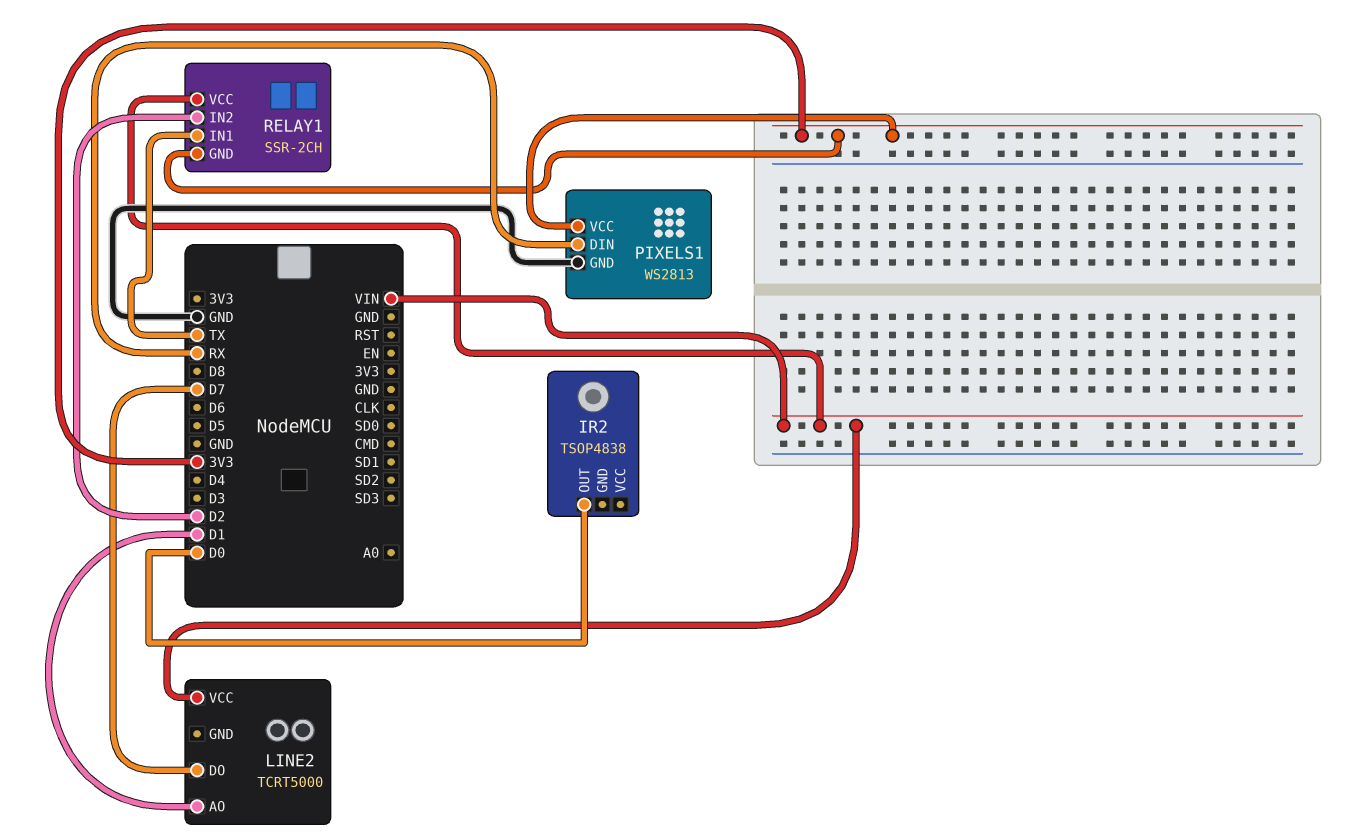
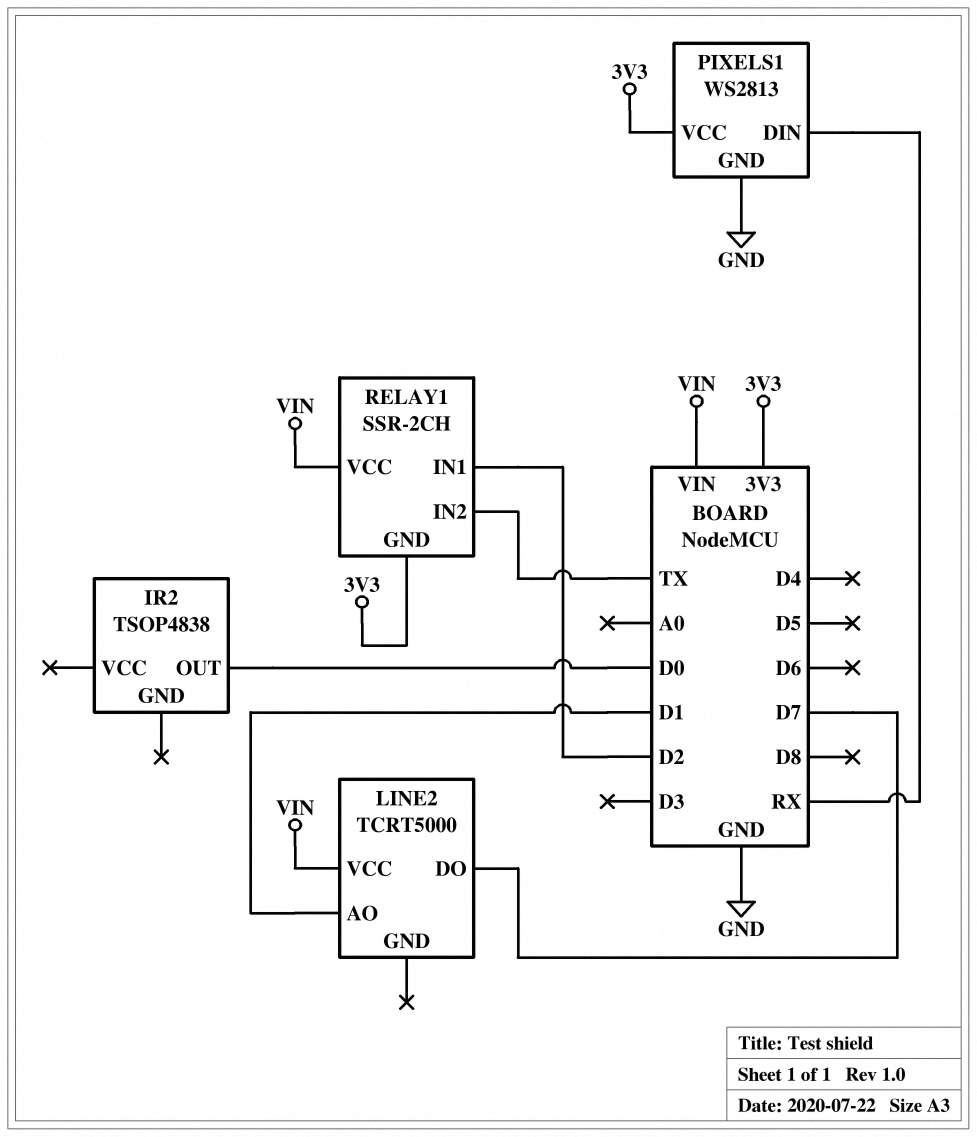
RELAY1 pin IN1: TX -> D2
RELAY1 pin IN2: D2 -> TX

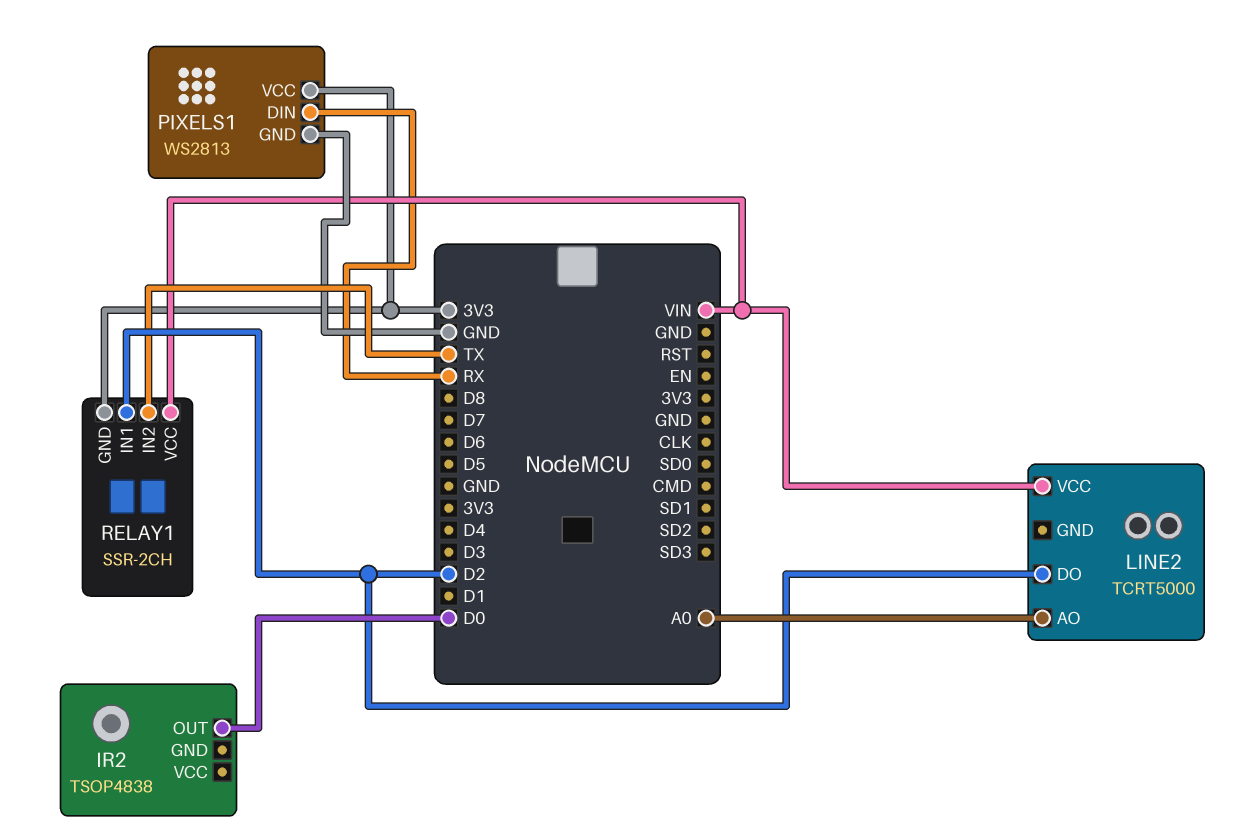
LINE2 pin AO: D1 -> A0
LINE2 pin DO: D7 -> D2

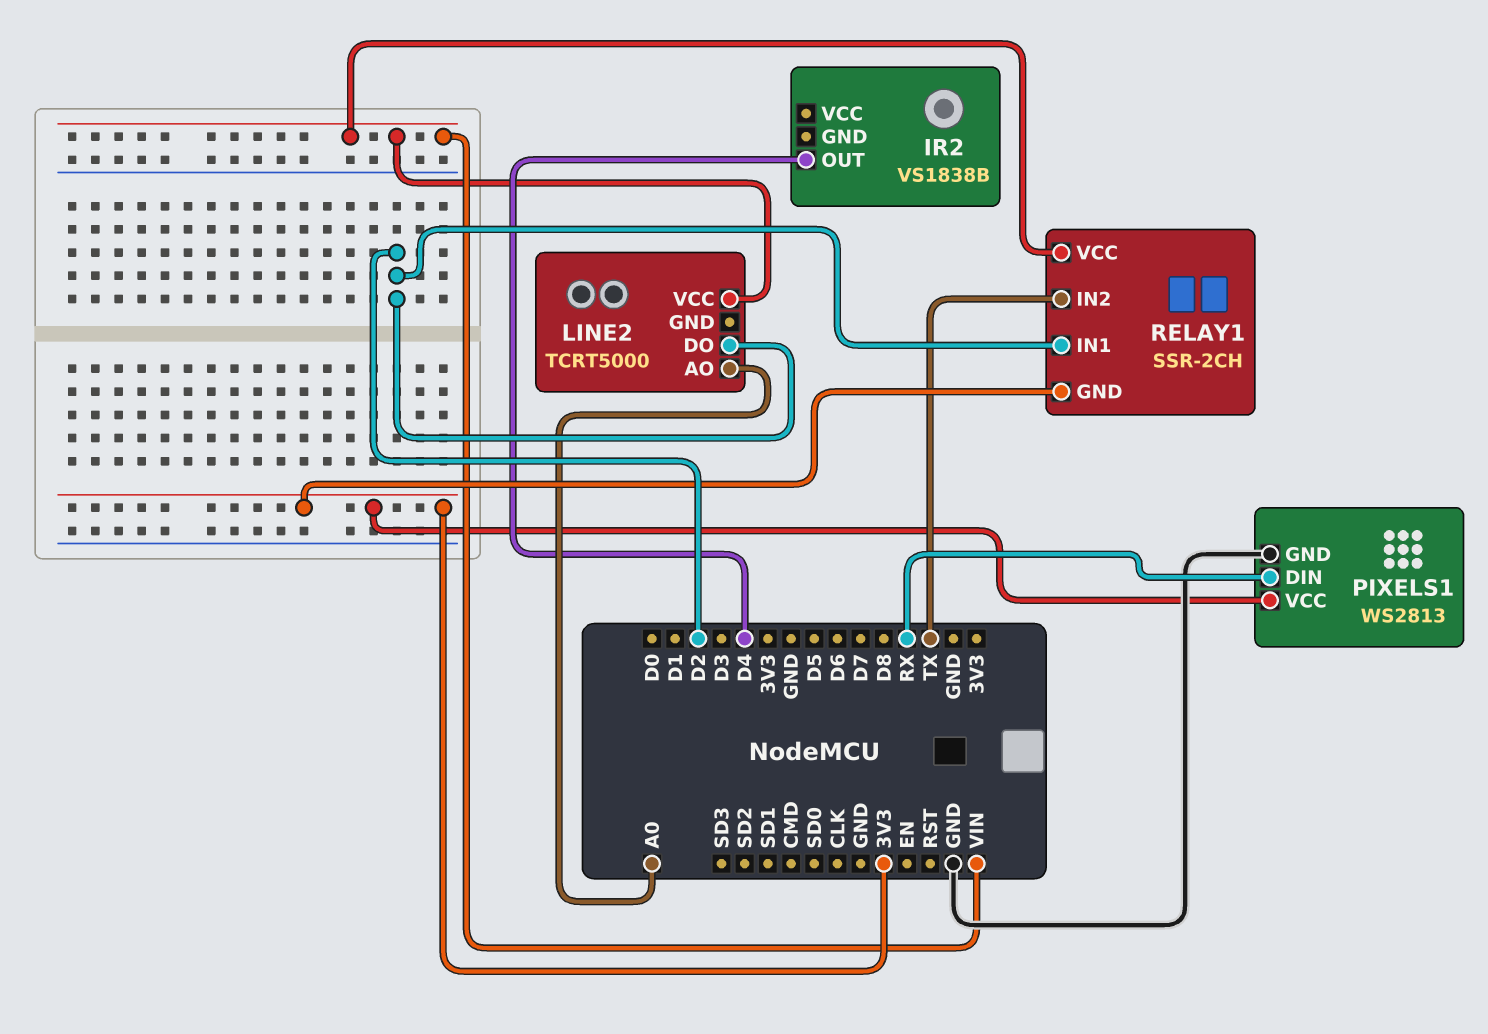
IR2: TSOP4838 -> VS1838B
IR2 pin OUT: D0 -> D4

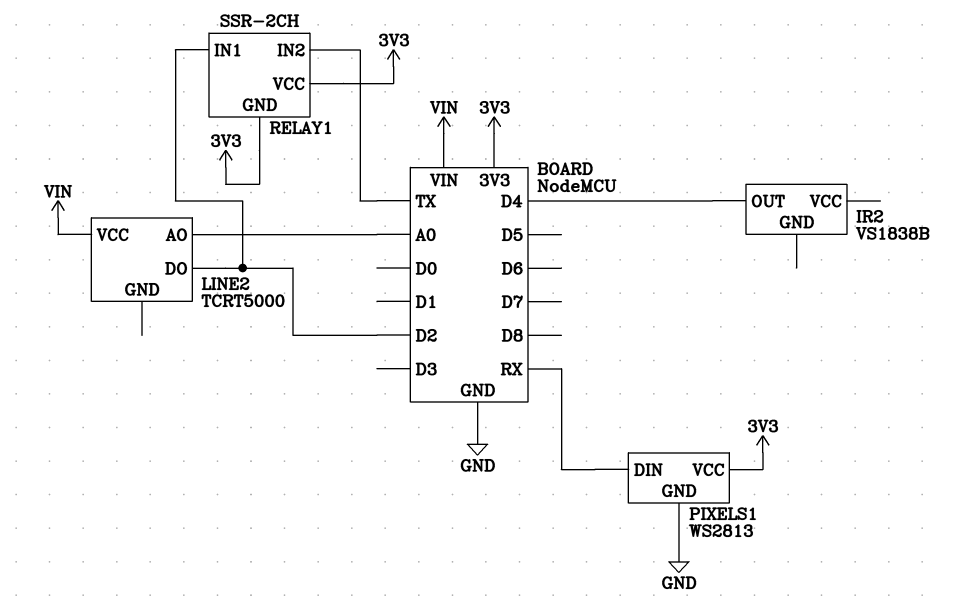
RELAY1 pin VCC: VIN -> 3V3

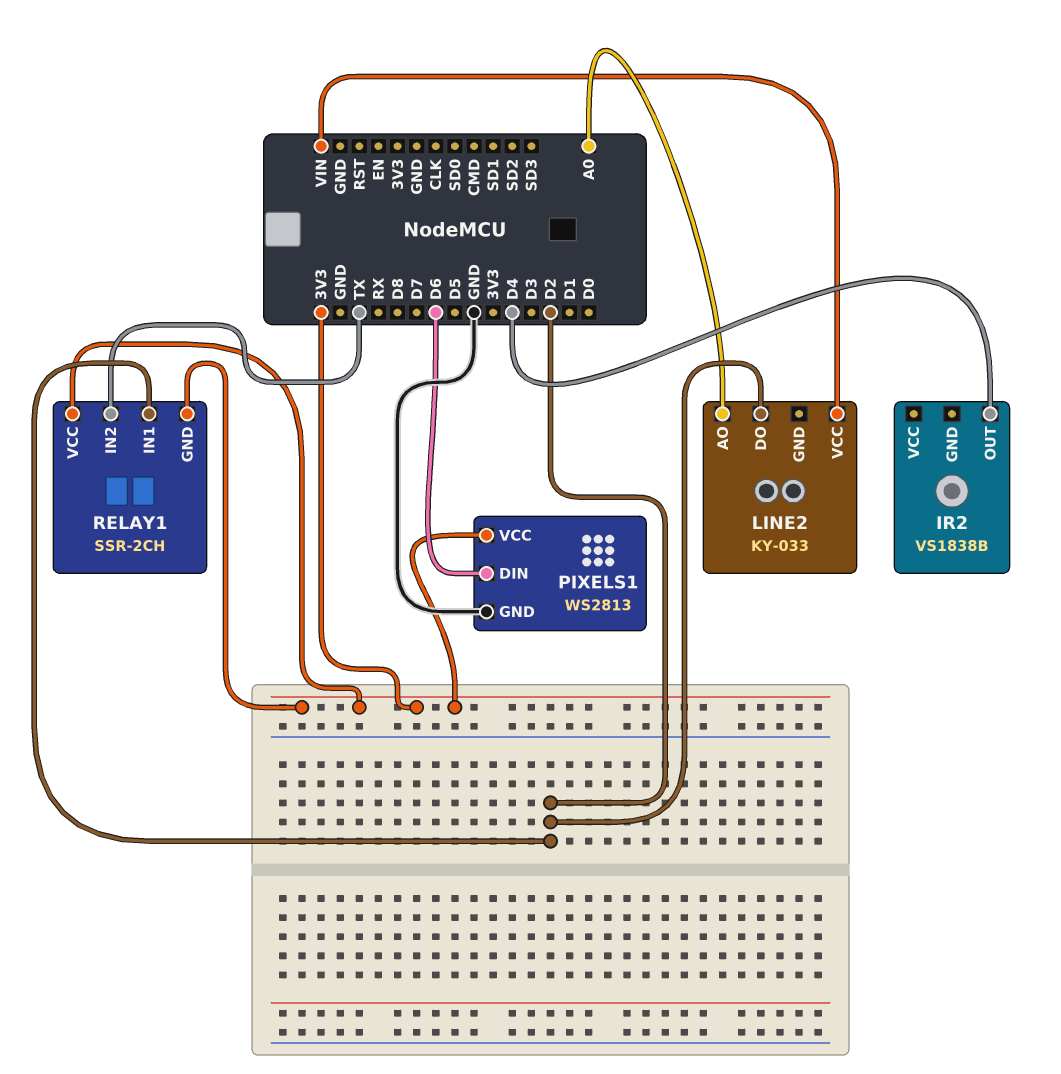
LINE2: TCRT5000 -> KY-033
PIXELS1 pin DIN: RX -> D6

